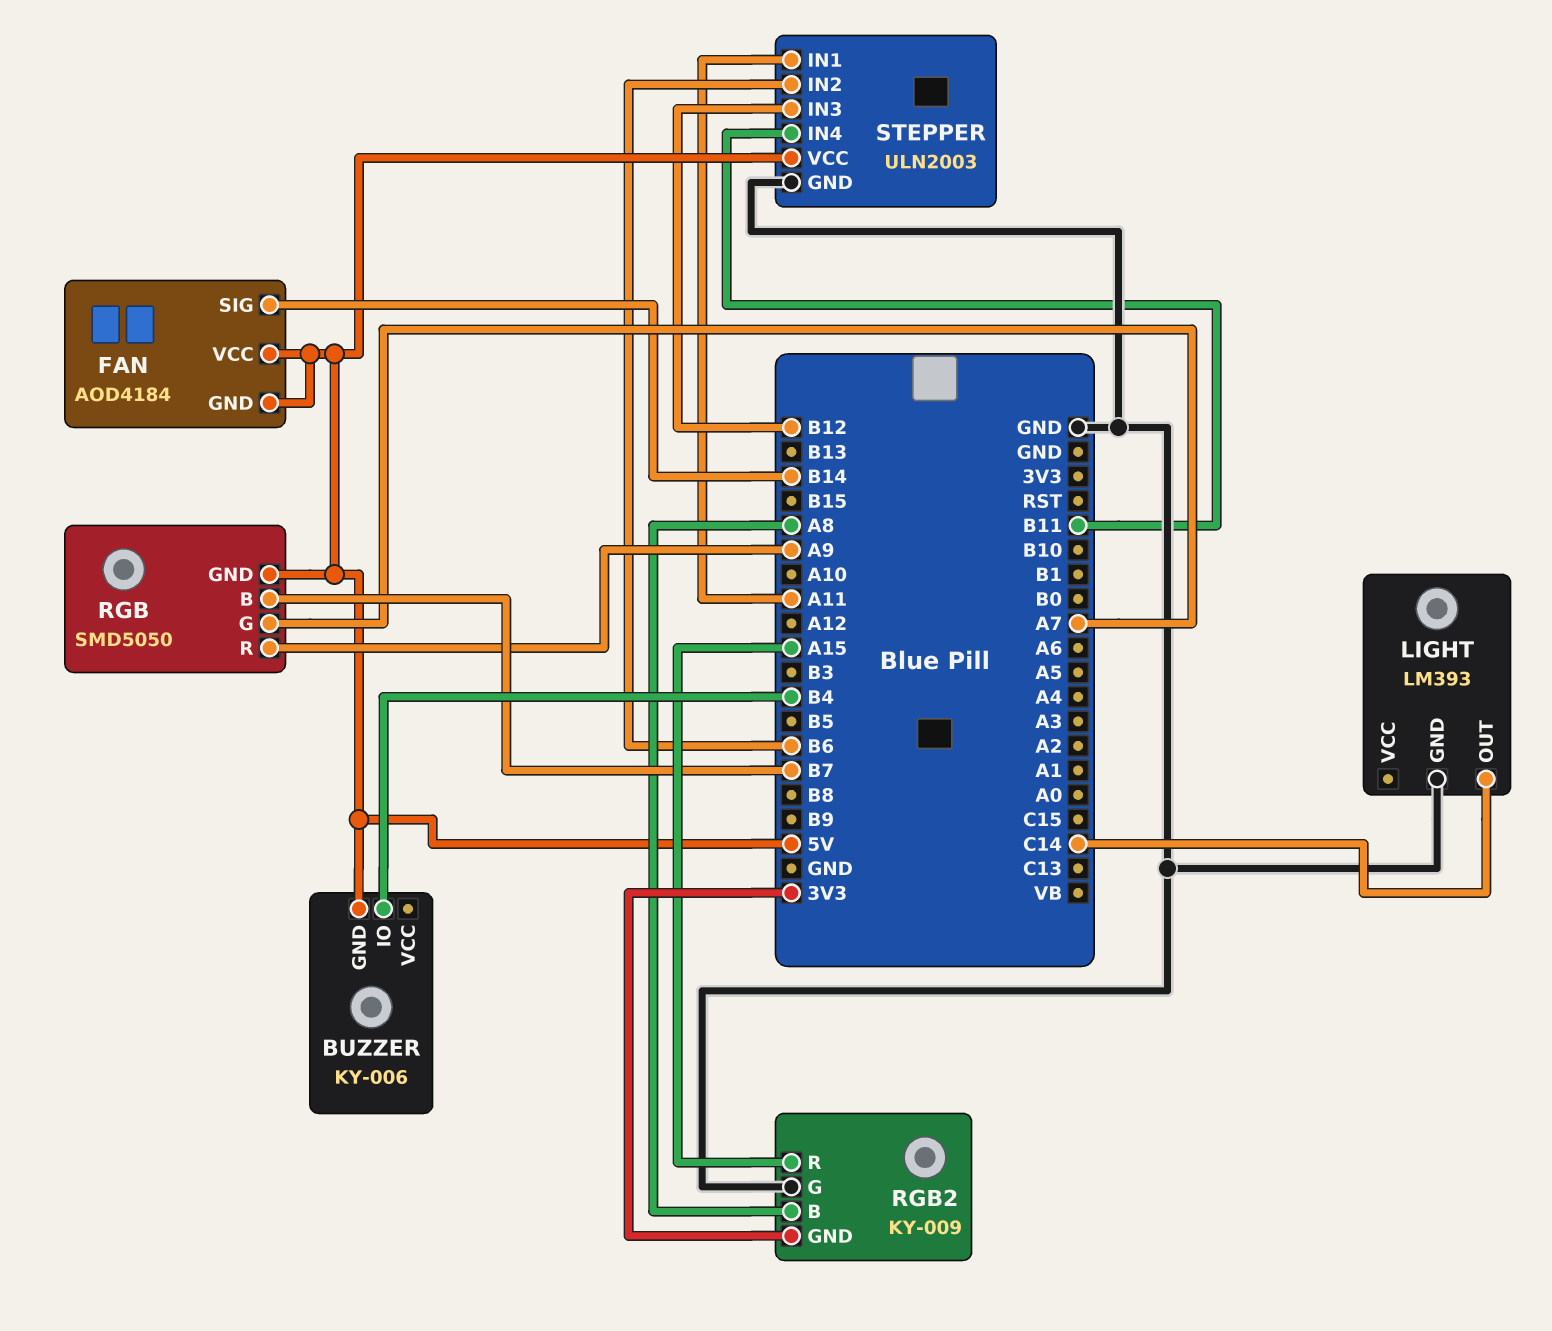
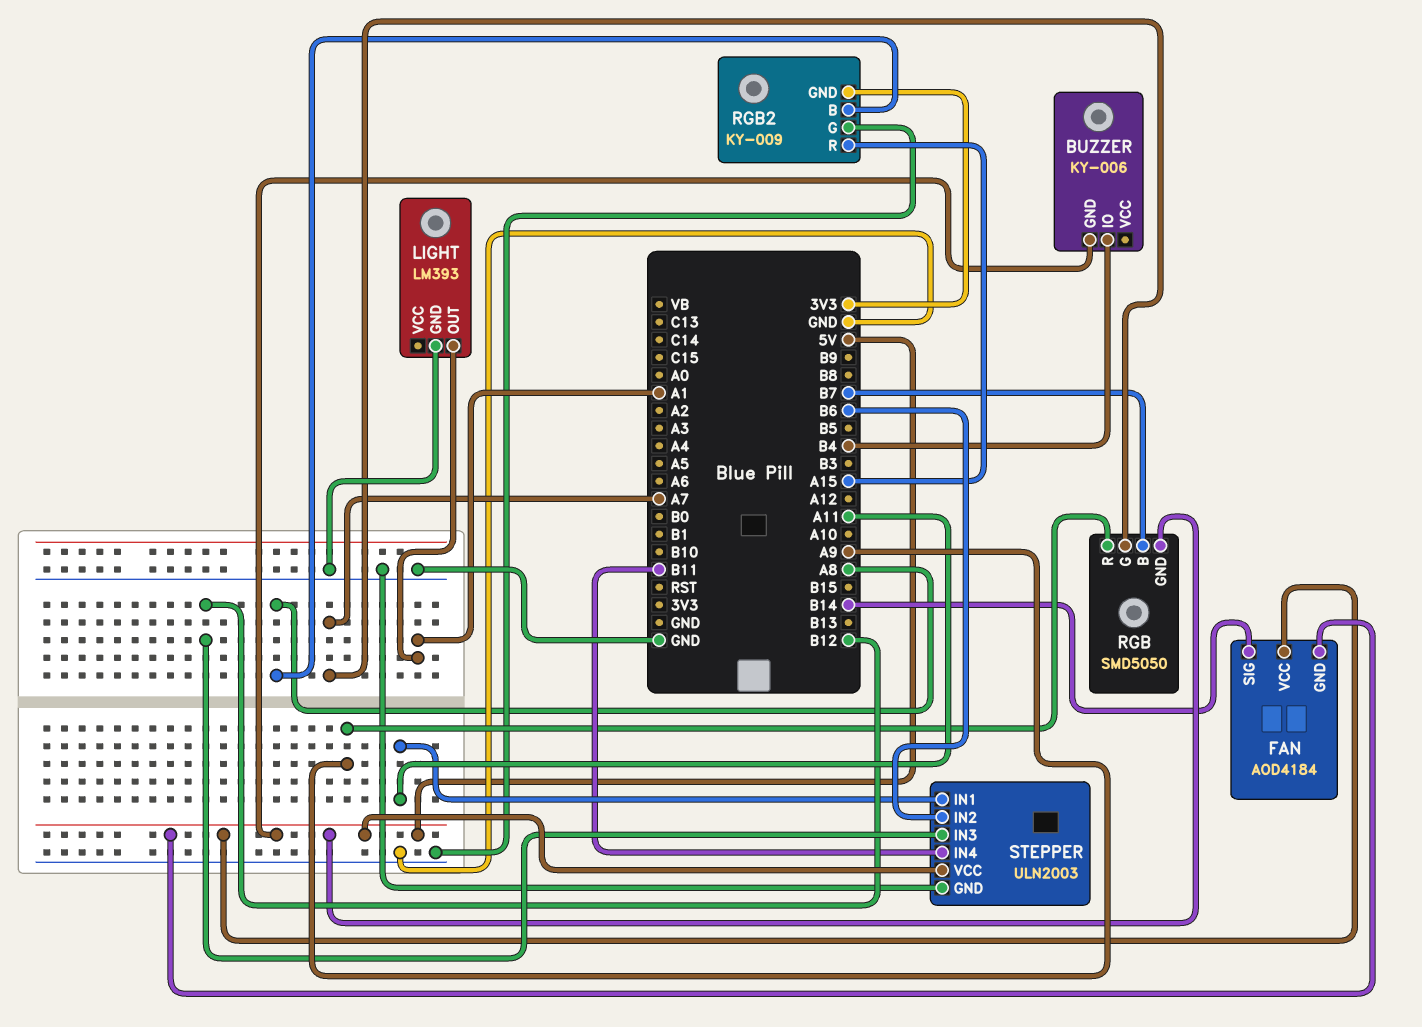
LIGHT pin OUT: C14 -> A1

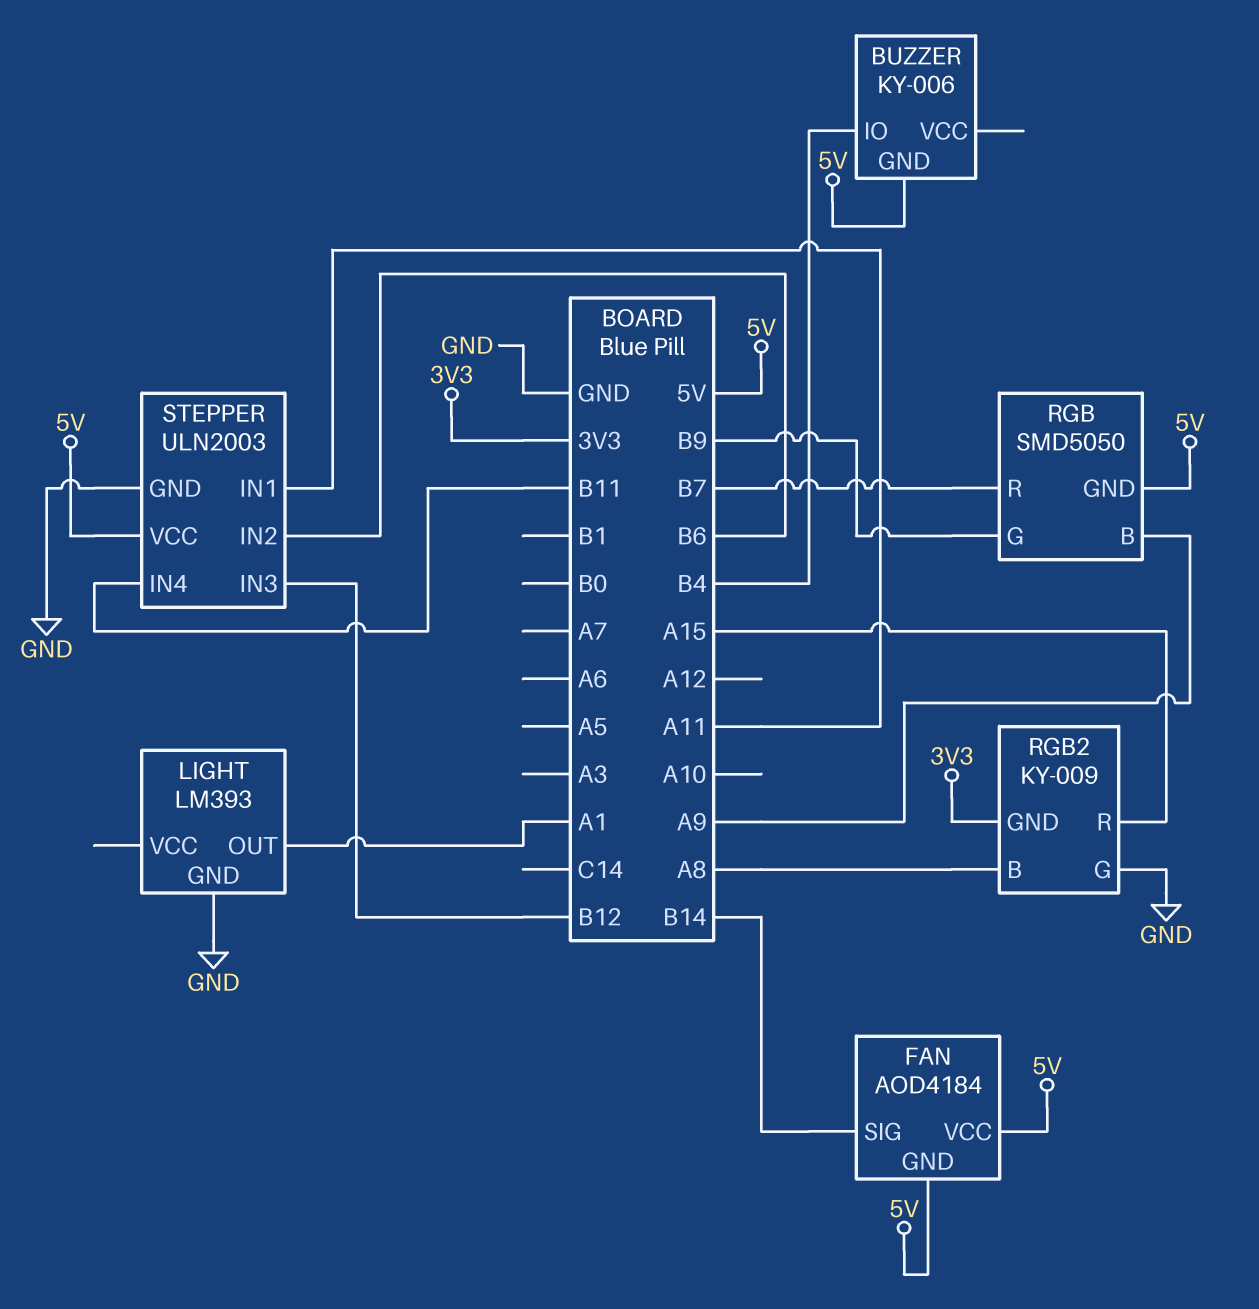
RGB pin B: B7 -> A9
RGB pin G: A7 -> B9
RGB pin R: A9 -> B7

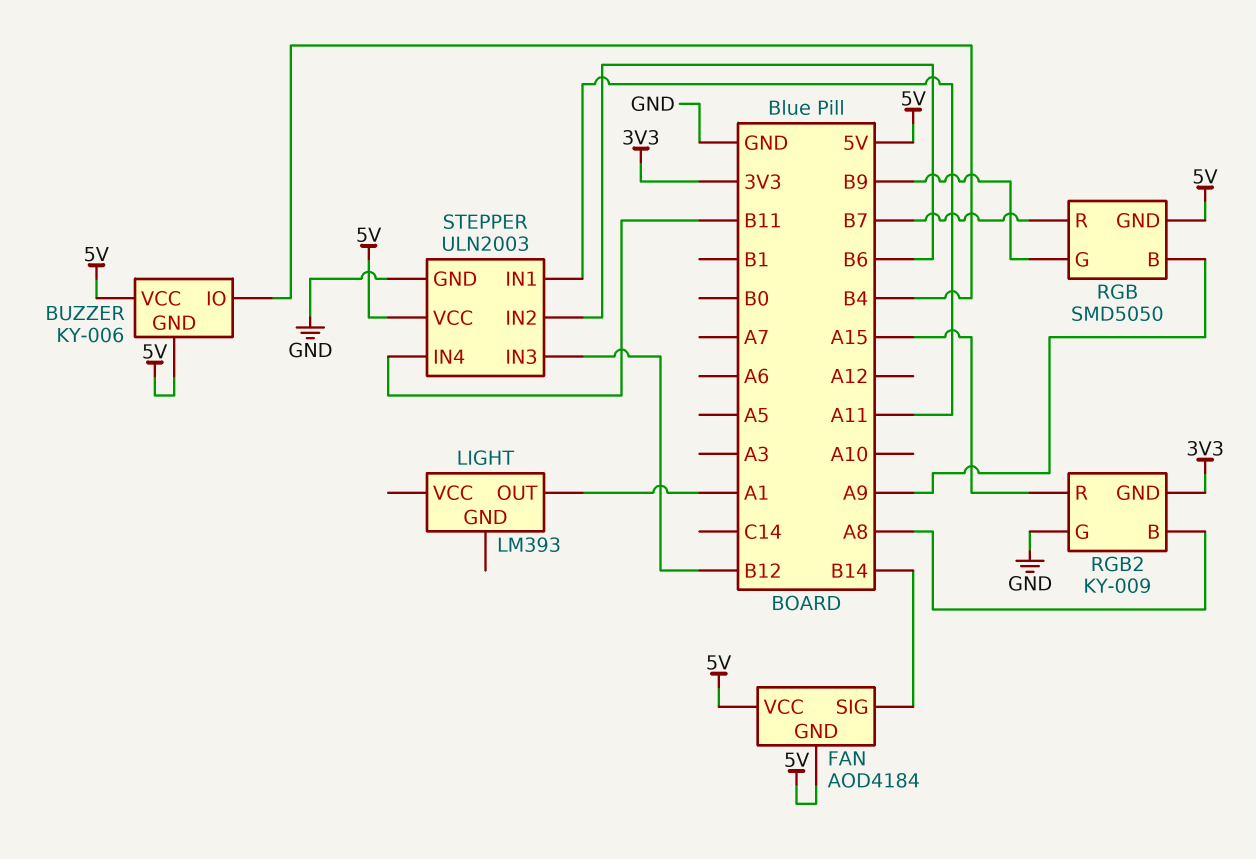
BUZZER pin VCC: none -> 5V
LIGHT pin GND: GND -> none

